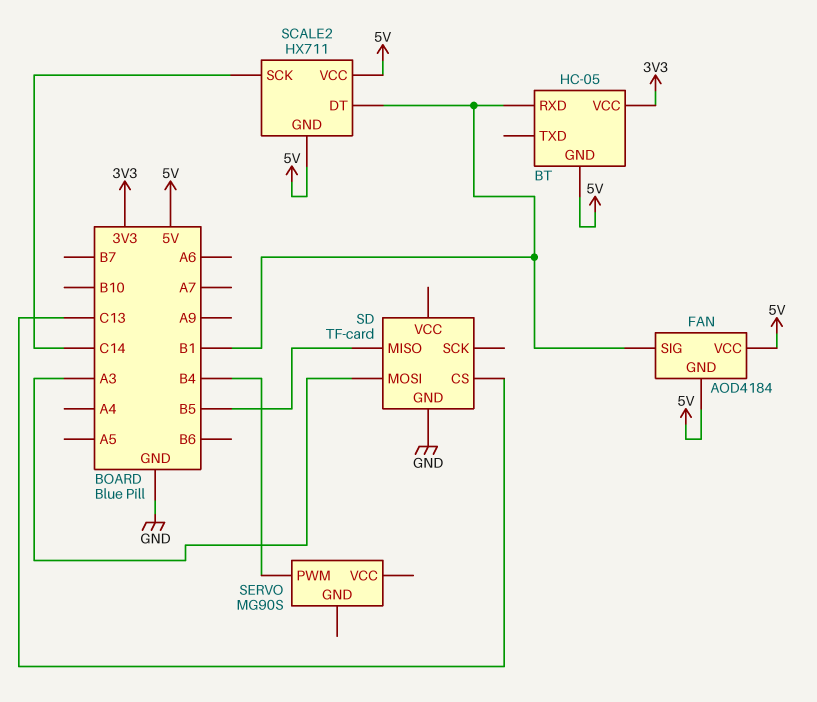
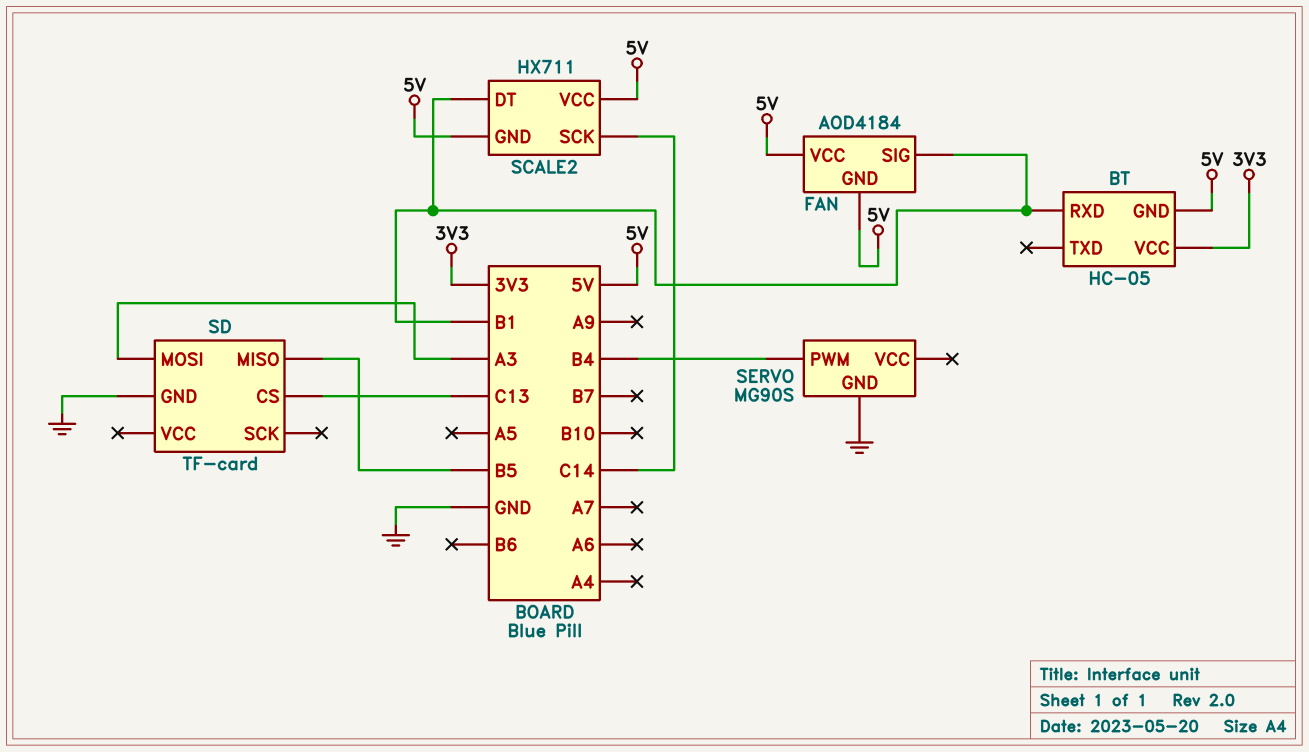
SERVO pin GND: none -> GND

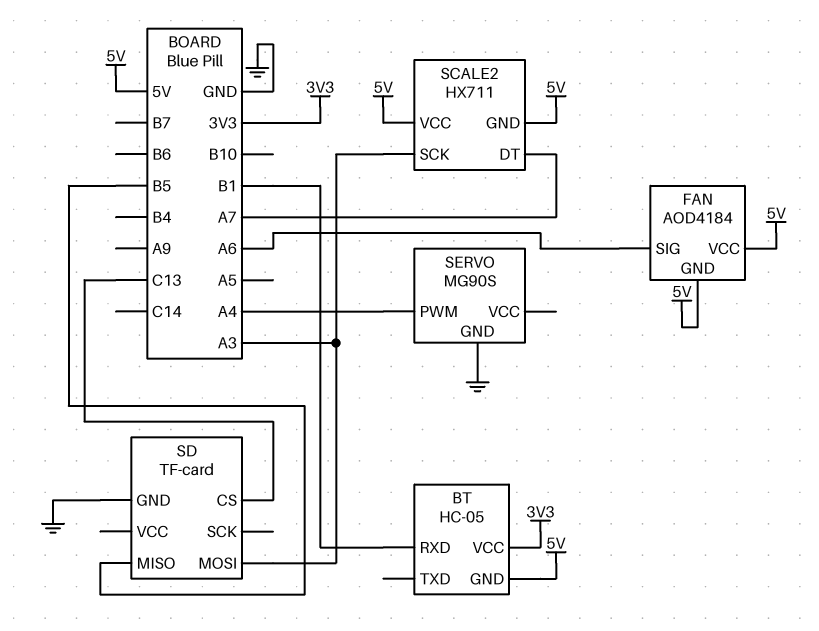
FAN pin SIG: B1 -> A6
SCALE2 pin DT: B1 -> A7
SCALE2 pin SCK: C14 -> A3
SERVO pin PWM: B4 -> A4

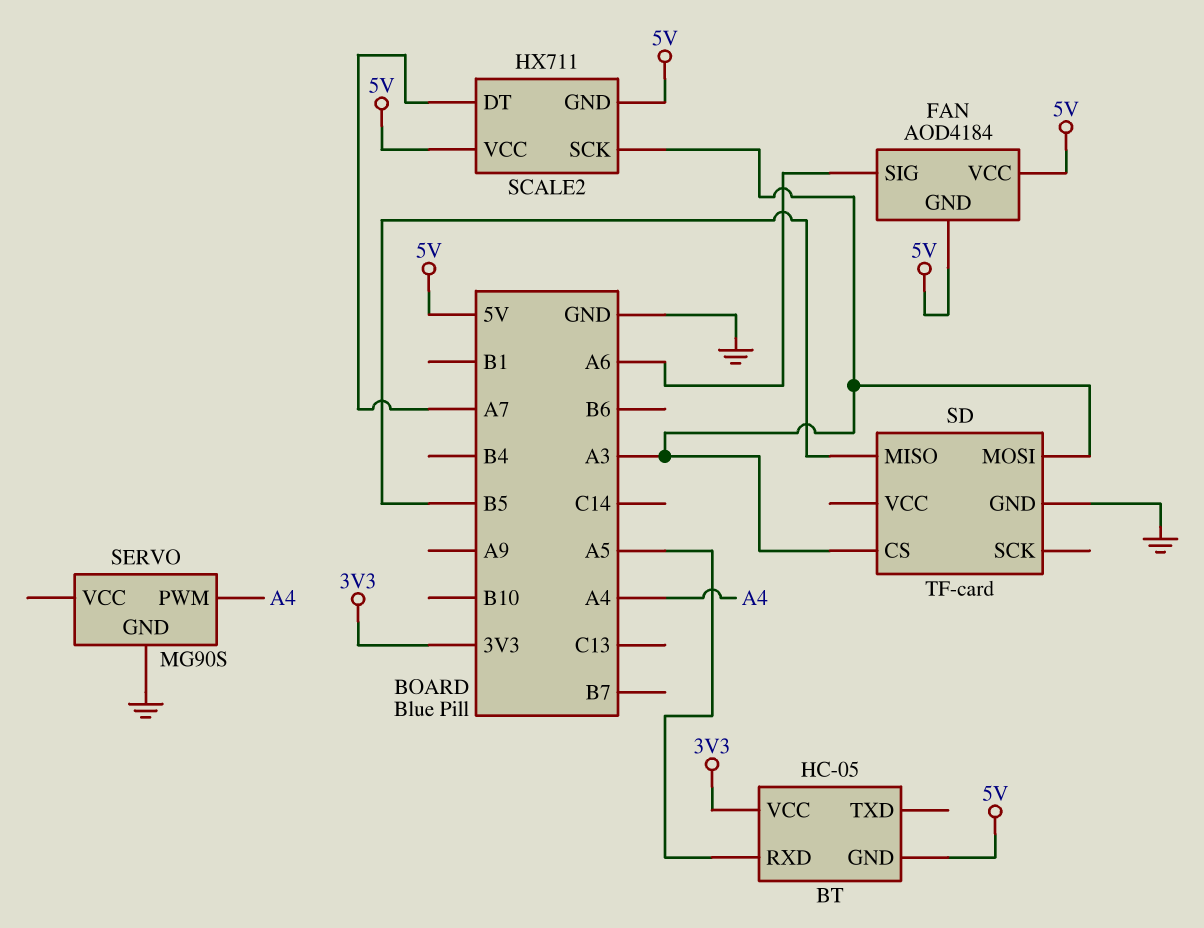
BT pin RXD: B1 -> A5
SD pin CS: C13 -> A3

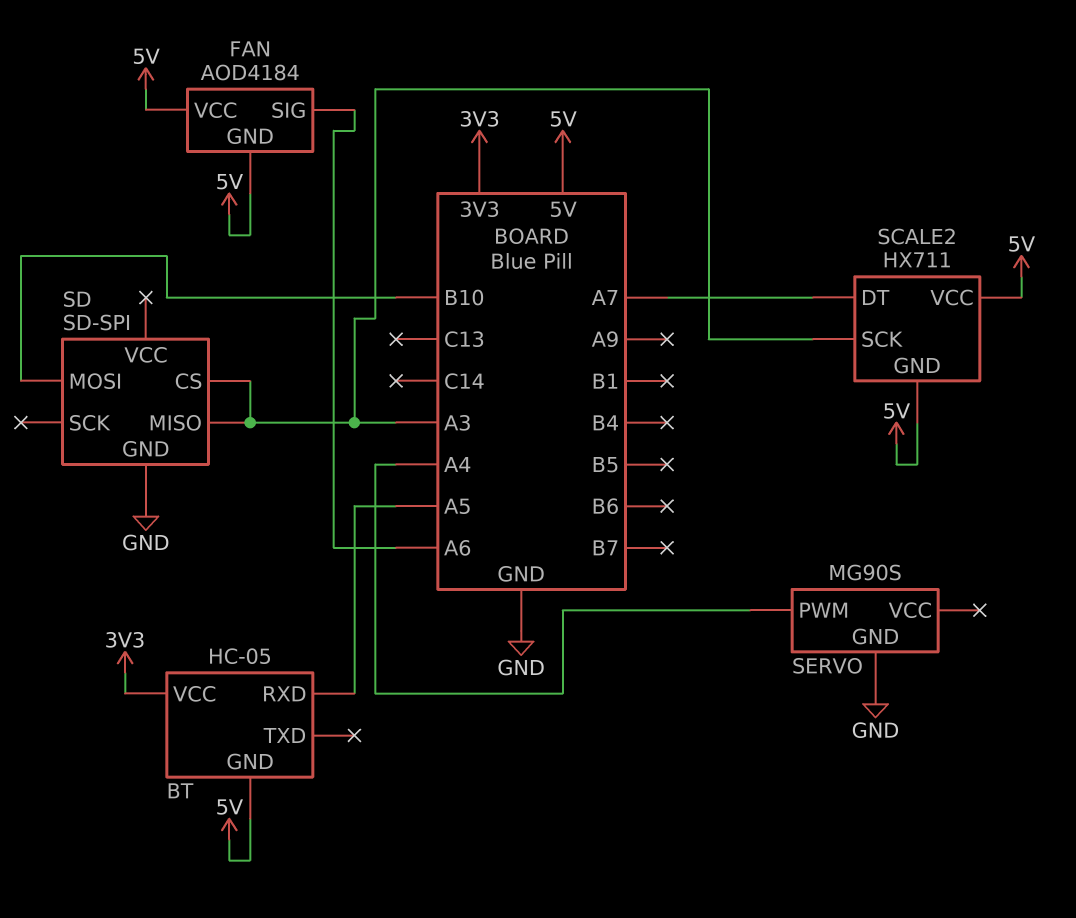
SD: TF-card -> SD-SPI
SD pin MISO: B5 -> A3
SD pin MOSI: A3 -> B10

